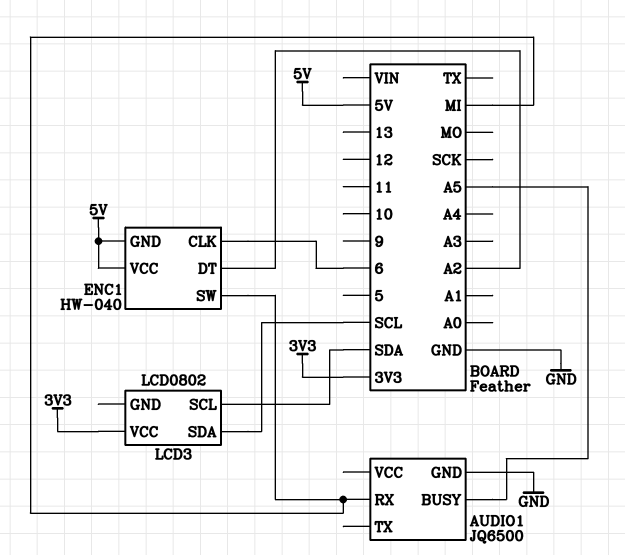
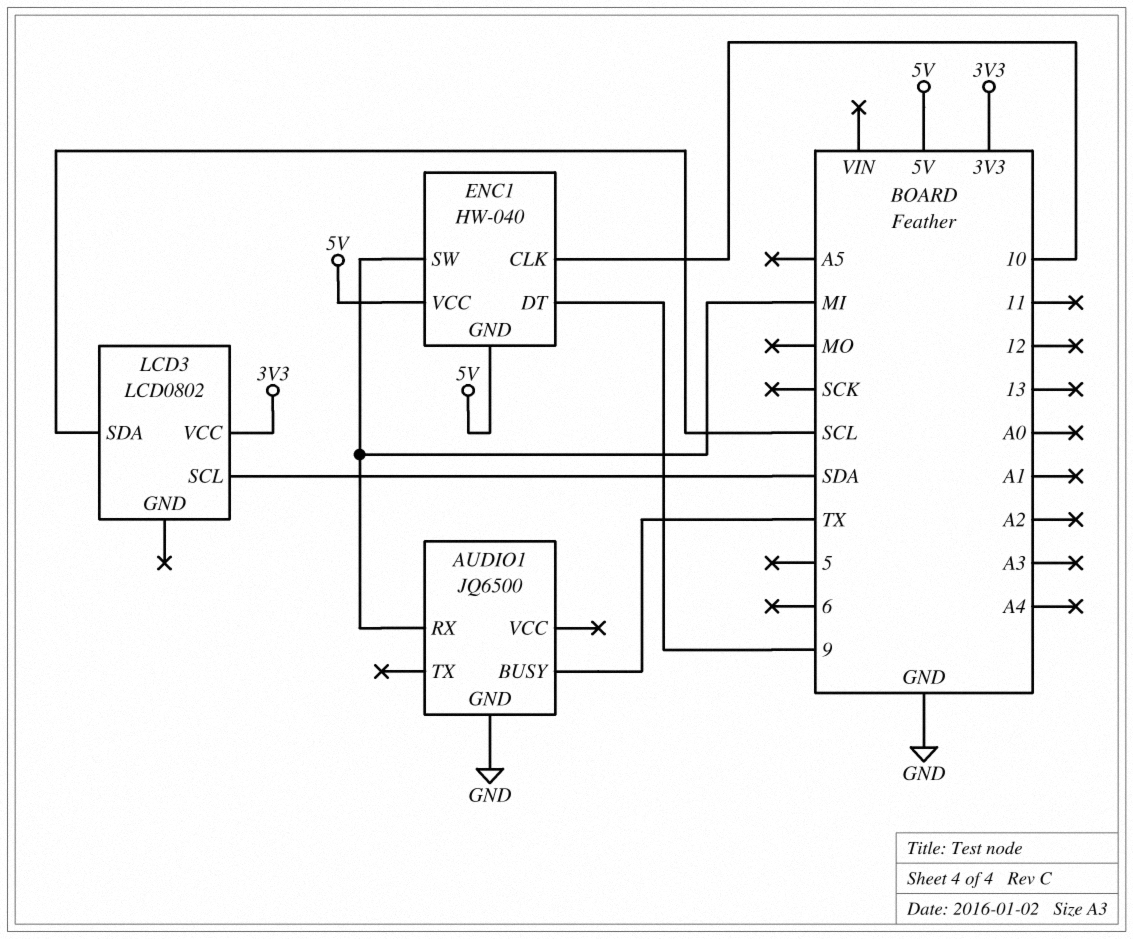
AUDIO1 pin BUSY: A5 -> TX
ENC1 pin CLK: 6 -> 10
ENC1 pin DT: A2 -> 9

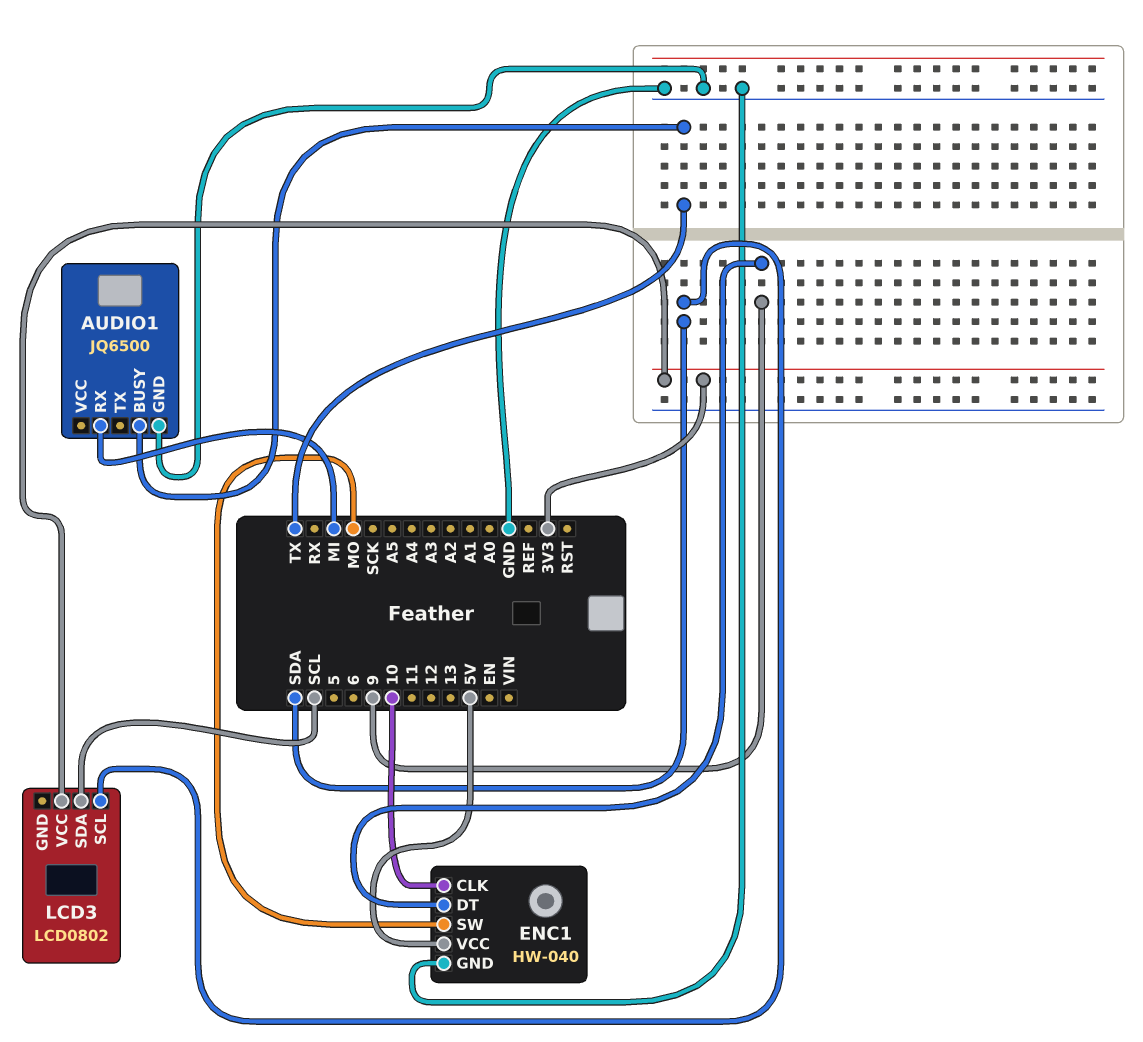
ENC1 pin GND: 5V -> GND
ENC1 pin SW: MI -> MO

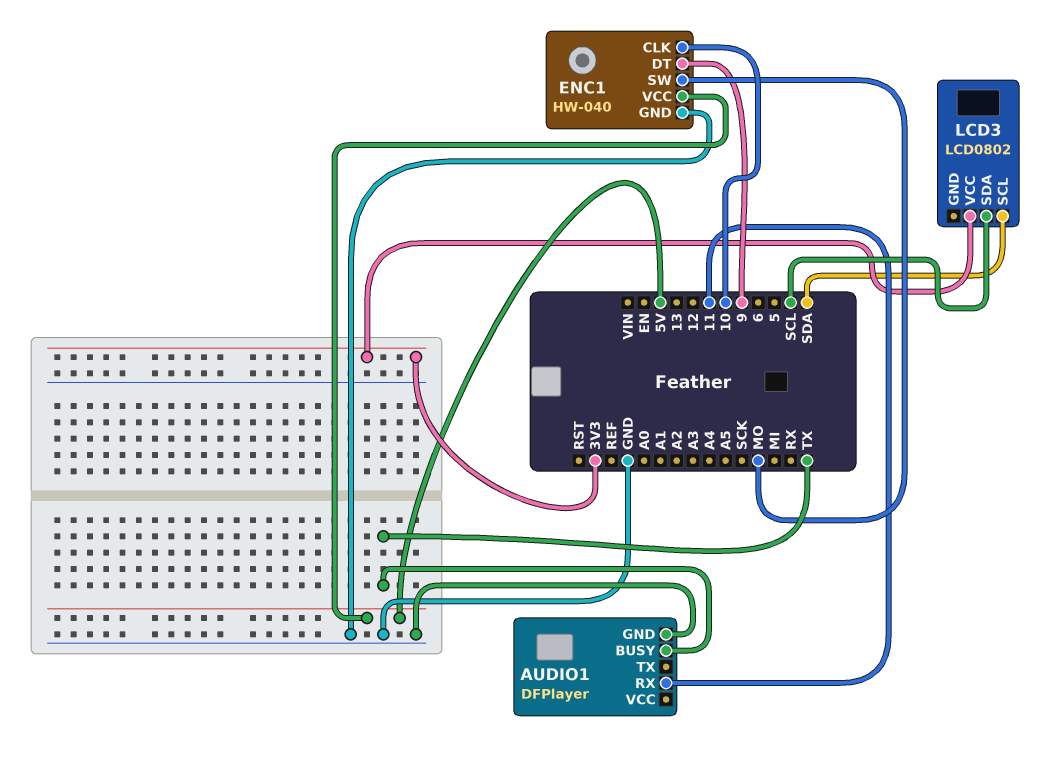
AUDIO1: JQ6500 -> DFPlayer
AUDIO1 pin RX: MI -> 11

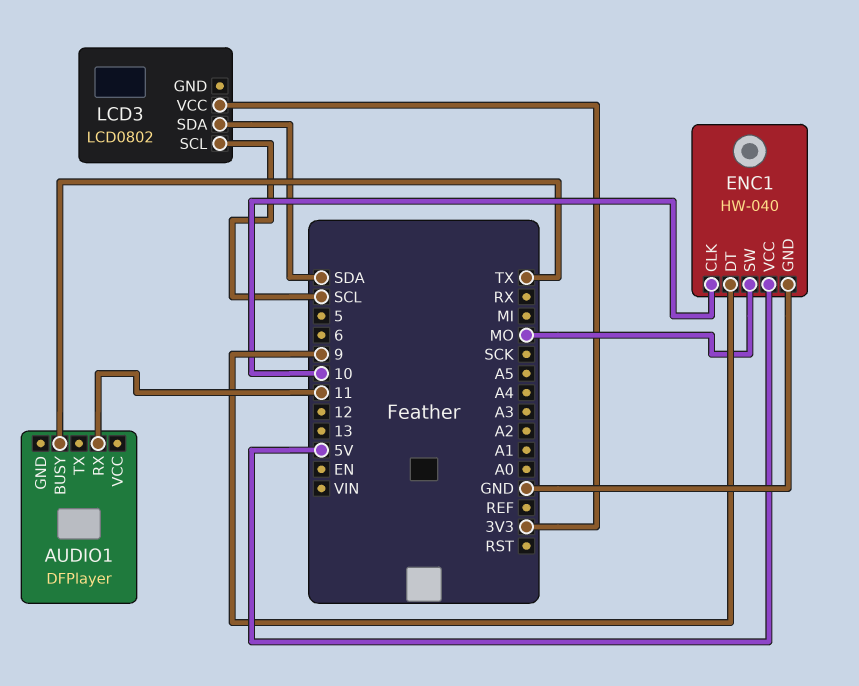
AUDIO1 pin GND: GND -> none
LCD3 pin SCL: SDA -> SCL
LCD3 pin SDA: SCL -> SDA

